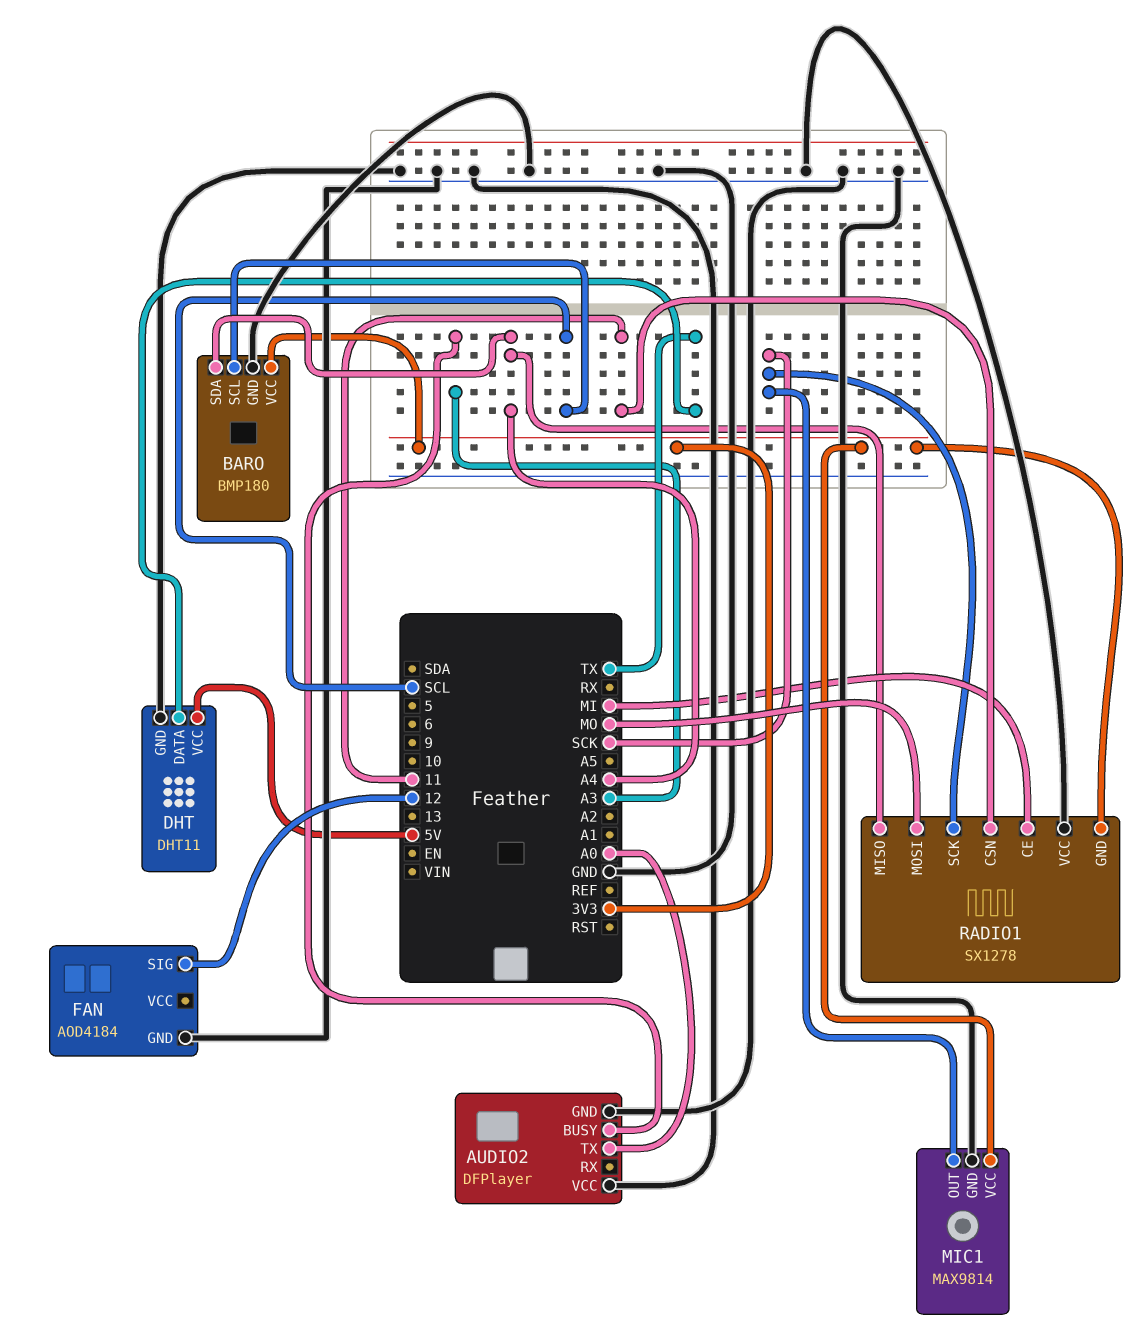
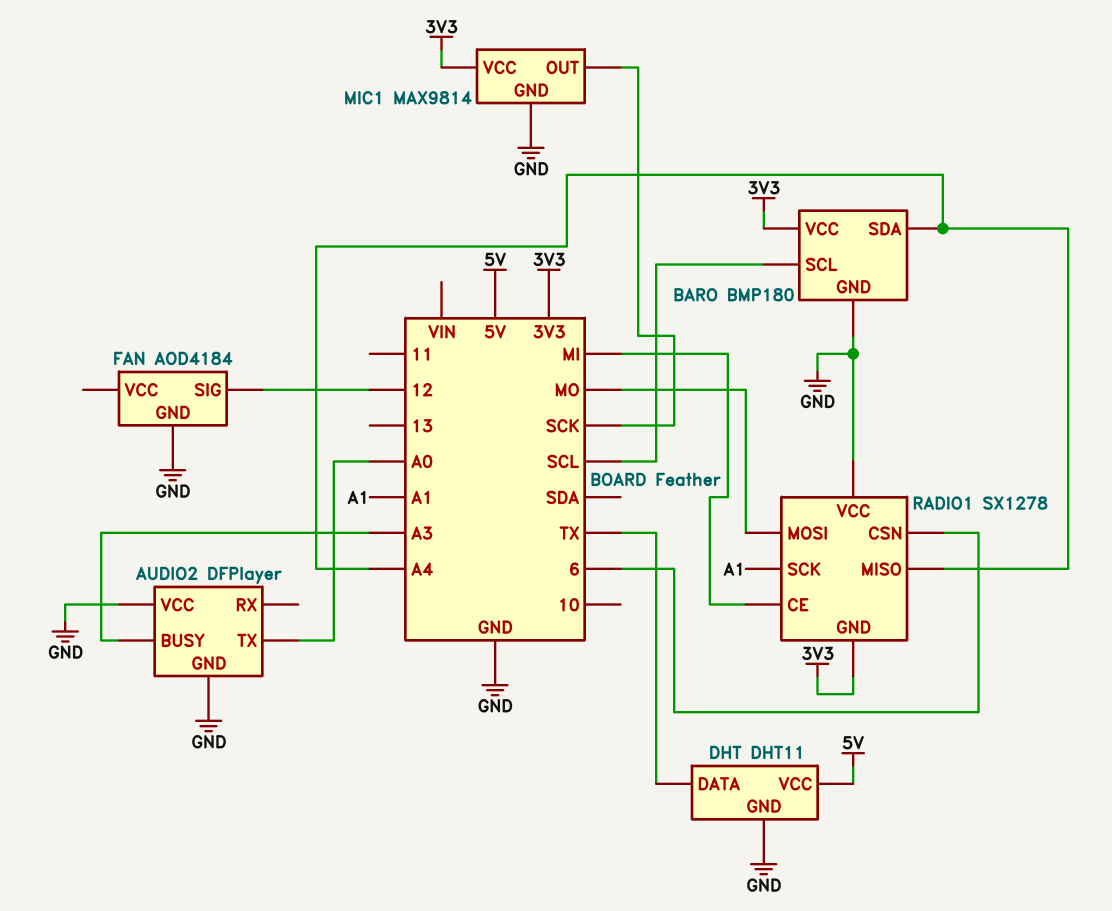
RADIO1 pin CSN: 11 -> 6
RADIO1 pin SCK: SCK -> A1

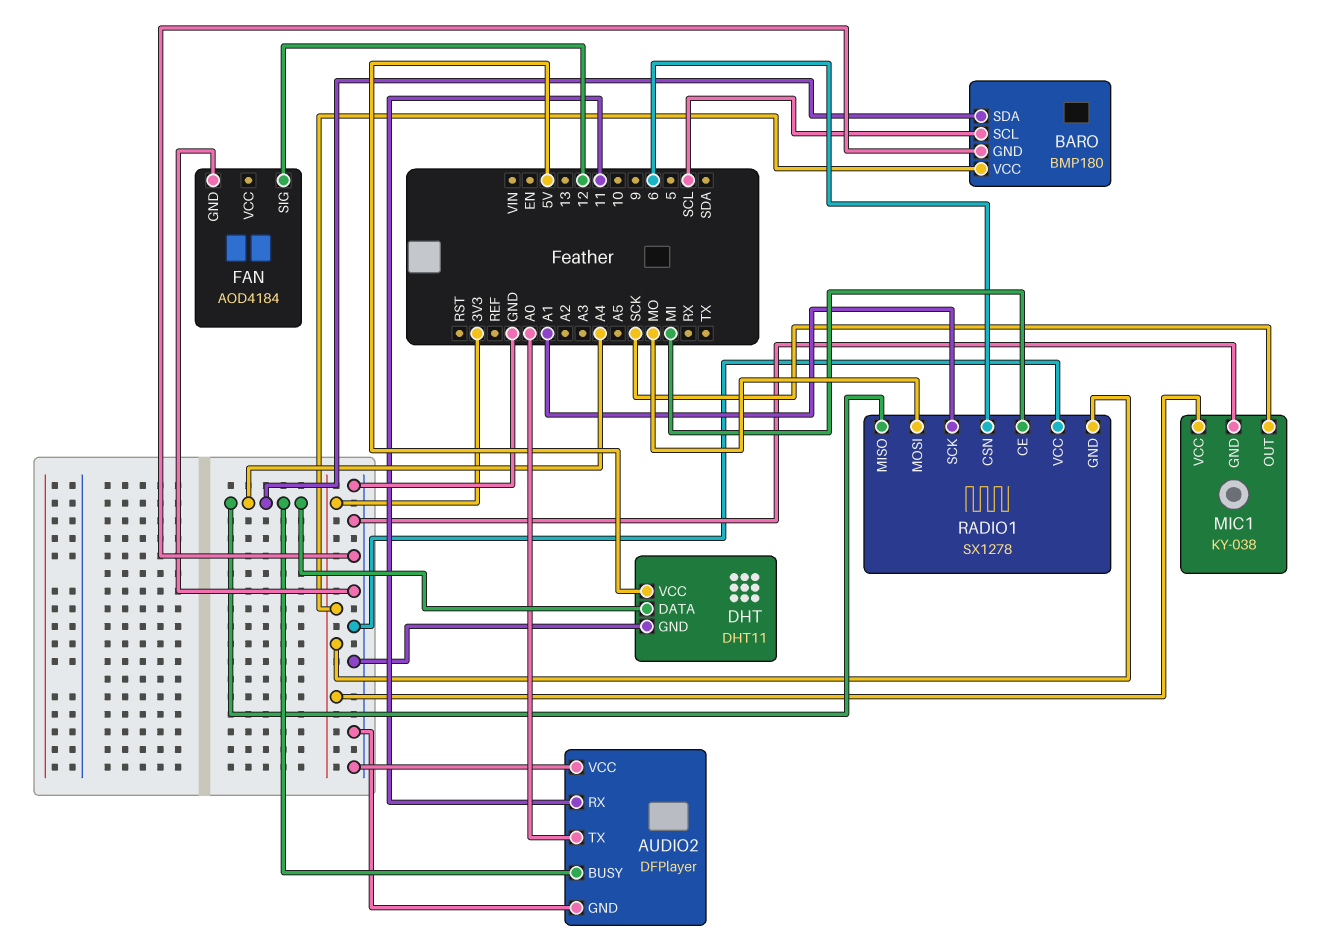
AUDIO2 pin BUSY: A3 -> A4
AUDIO2 pin RX: none -> 11
DHT pin DATA: TX -> A4
MIC1: MAX9814 -> KY-038

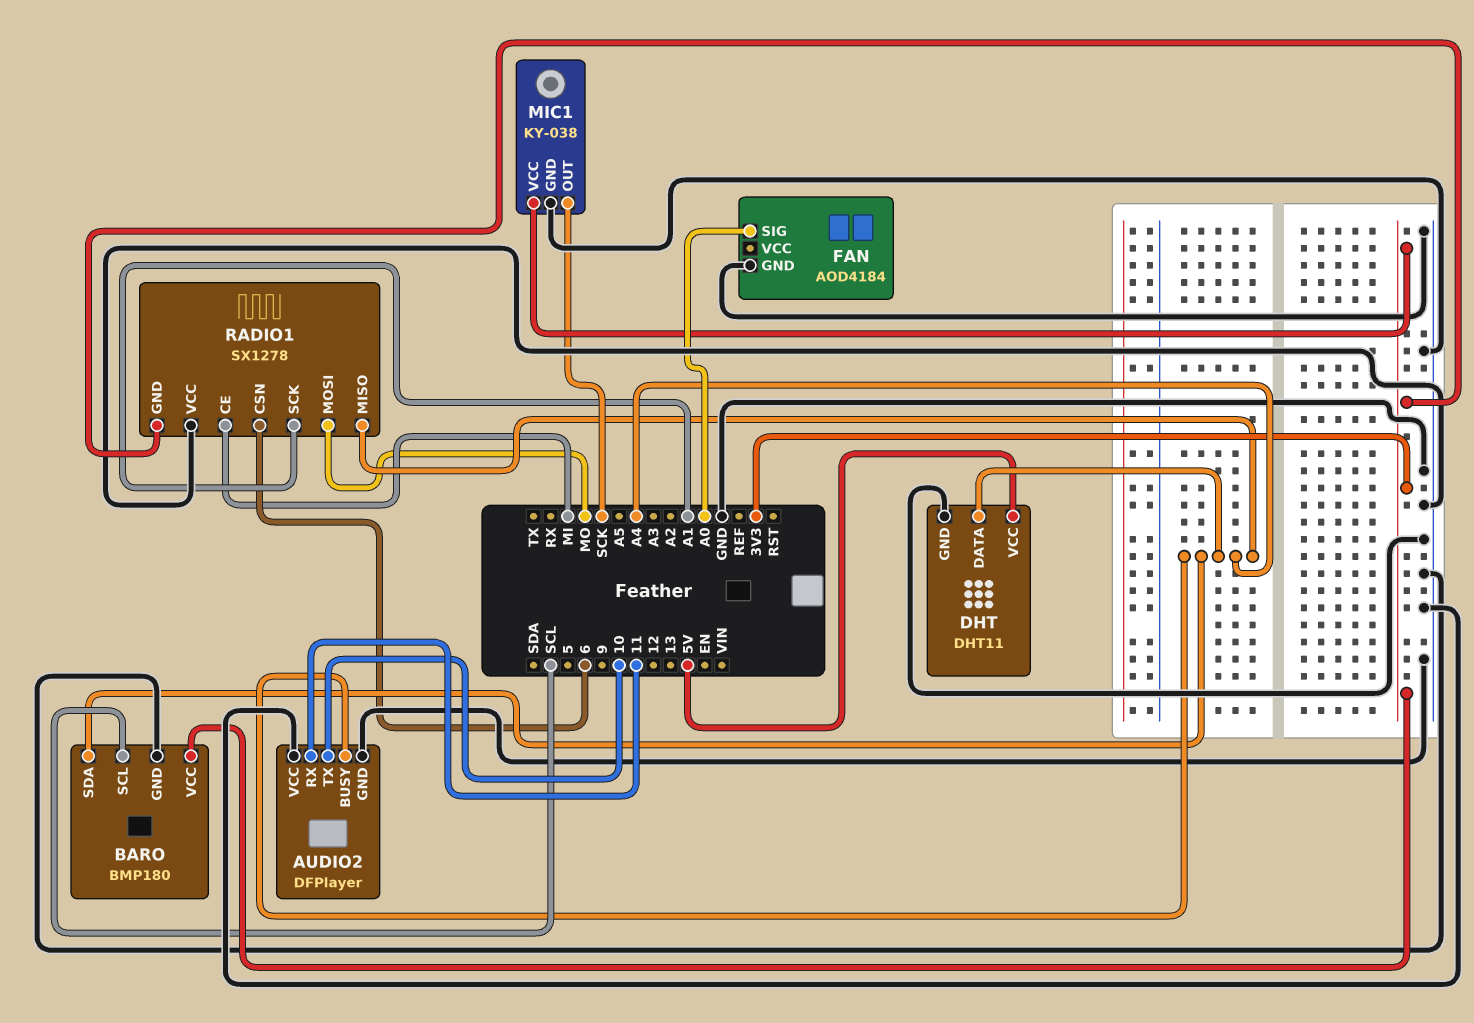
AUDIO2 pin TX: A0 -> 10
FAN pin SIG: 12 -> A0

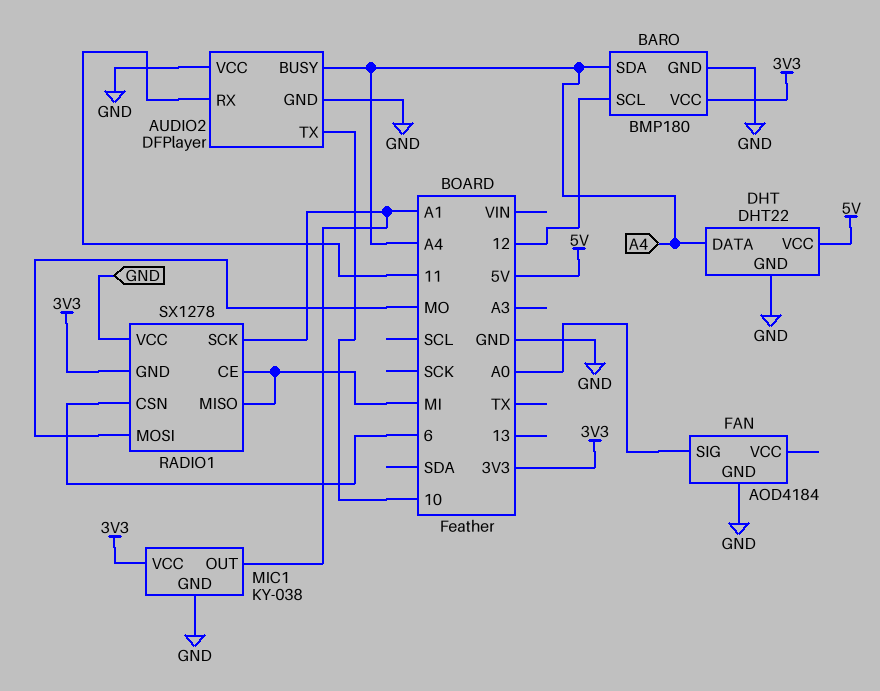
BARO pin SCL: SCL -> 12
DHT: DHT11 -> DHT22
MIC1 pin OUT: SCK -> A1
RADIO1 pin MISO: A4 -> MI

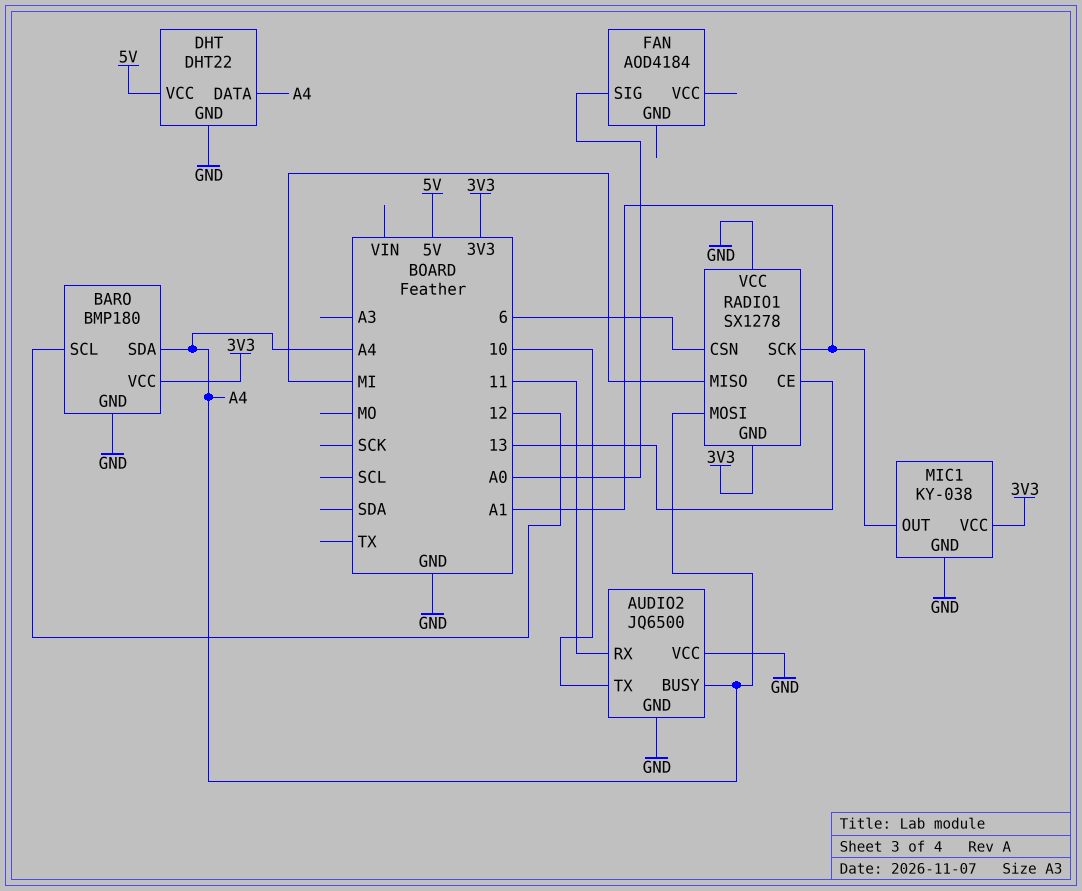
AUDIO2: DFPlayer -> JQ6500
FAN pin GND: GND -> none
RADIO1 pin CE: MI -> 13
RADIO1 pin MOSI: MO -> A4

